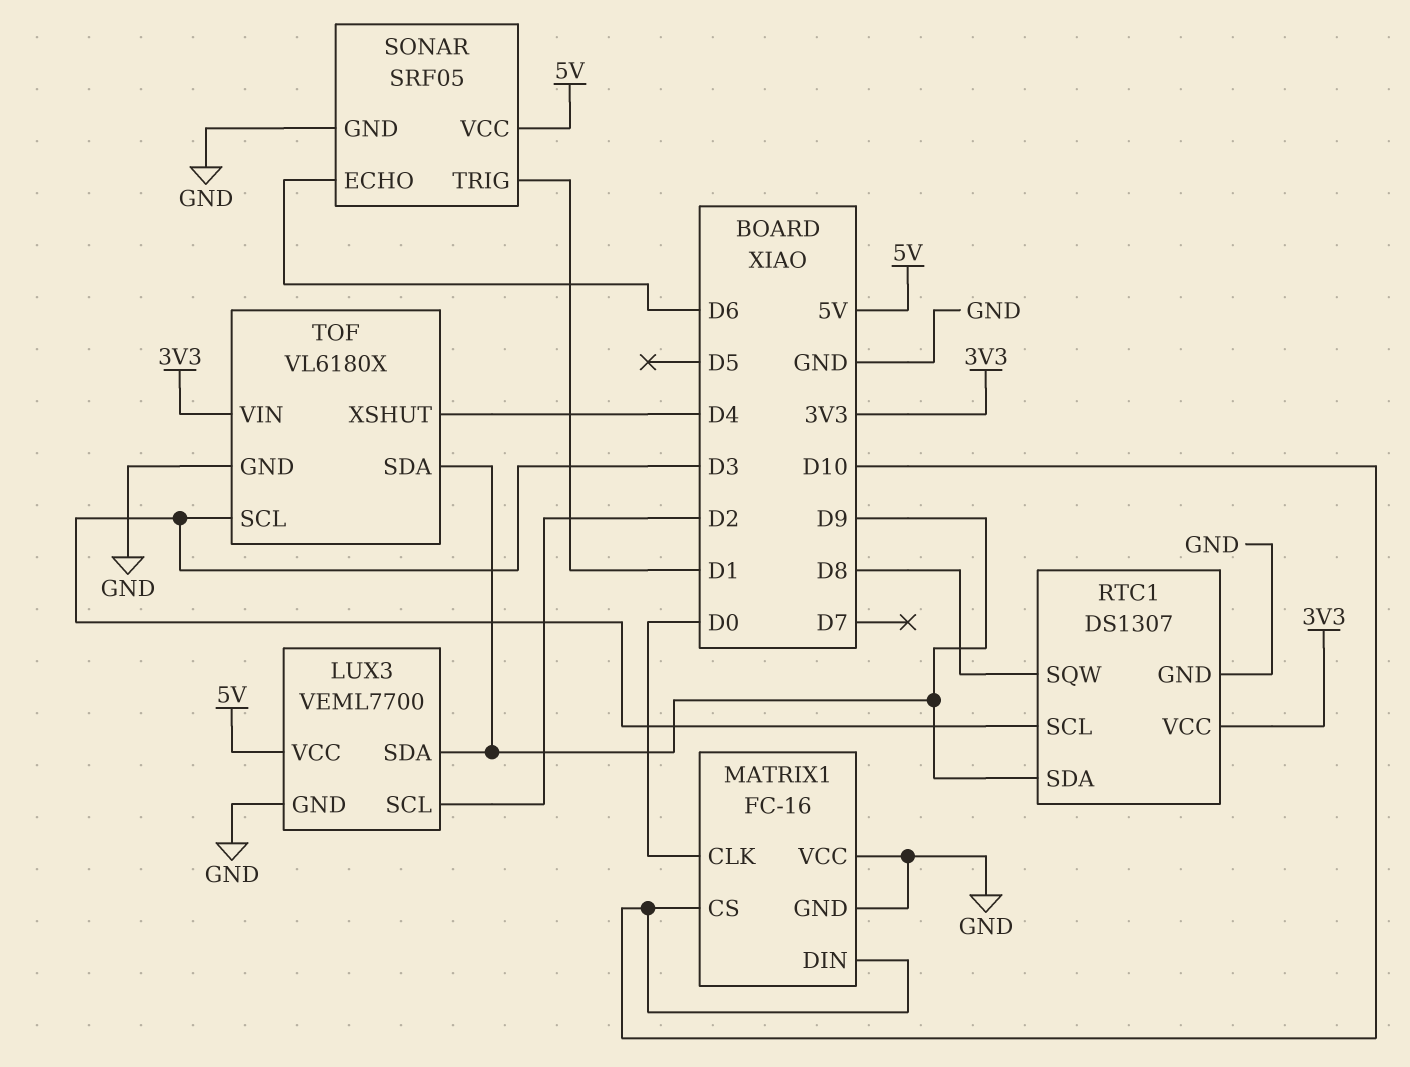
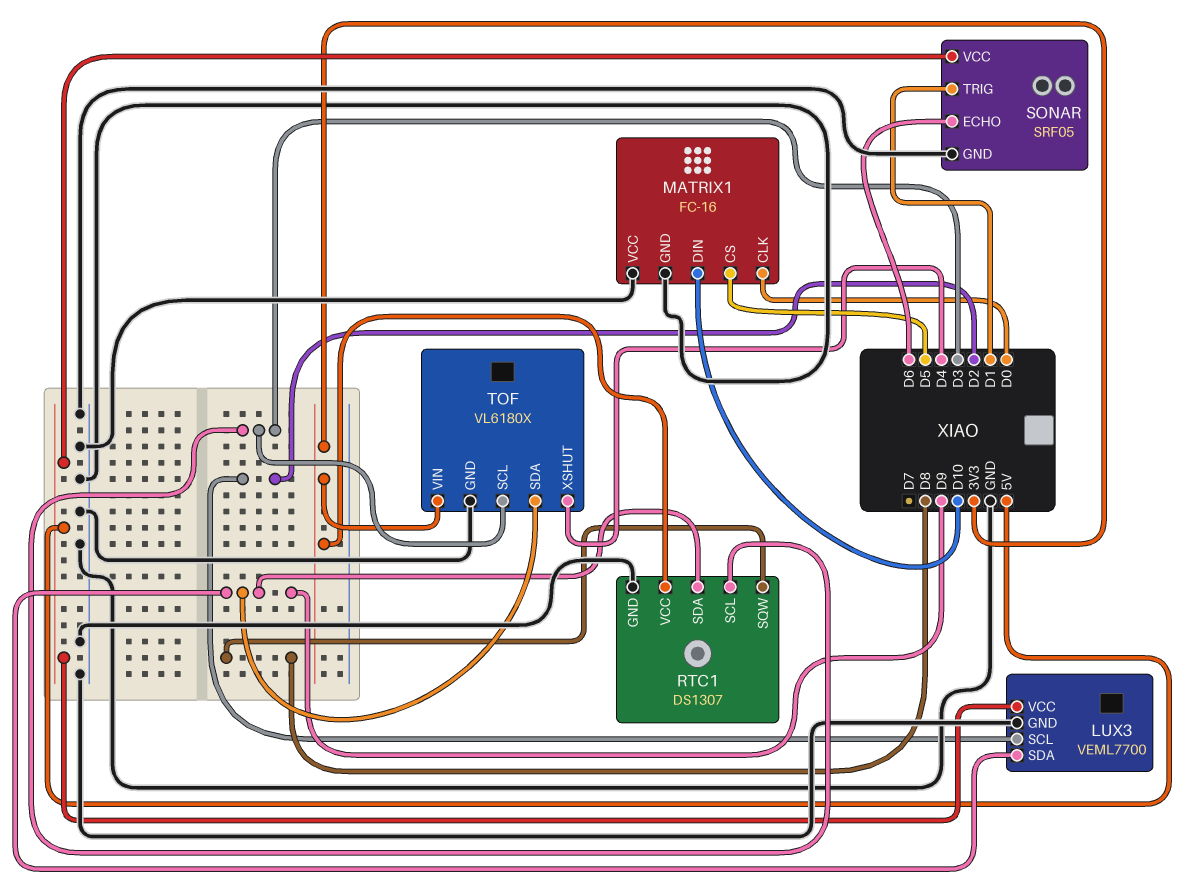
MATRIX1 pin CS: D10 -> D5

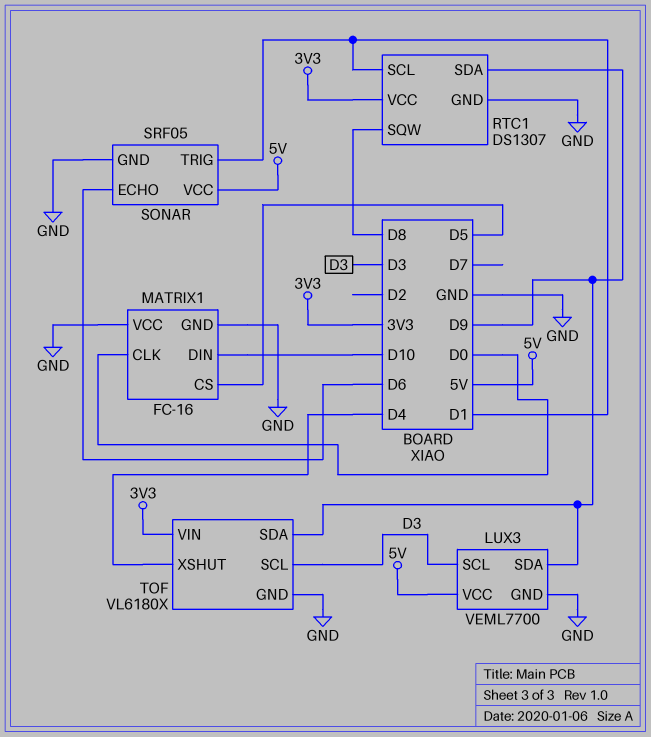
LUX3 pin SCL: D2 -> D3
RTC1 pin SCL: D3 -> D1

